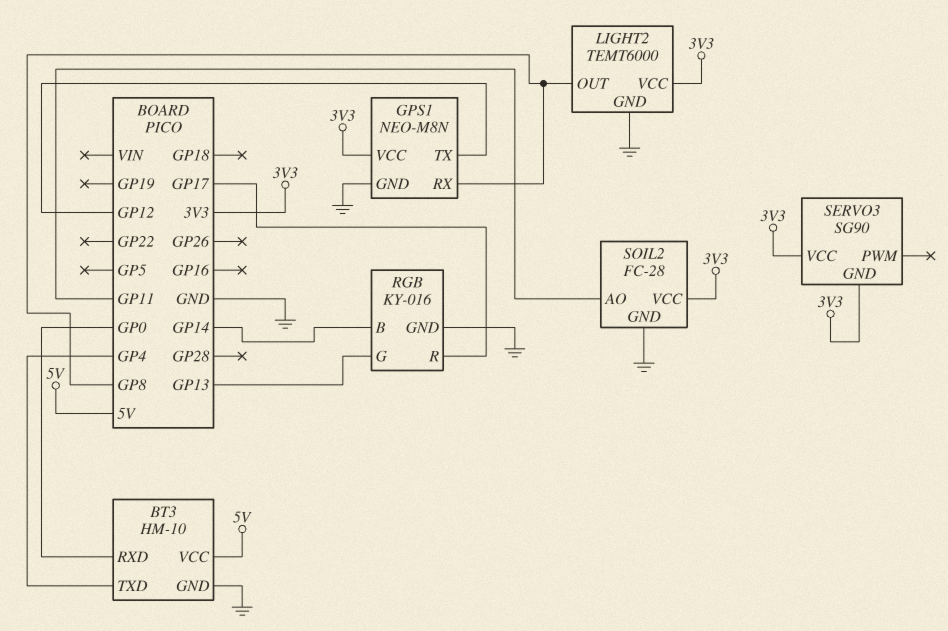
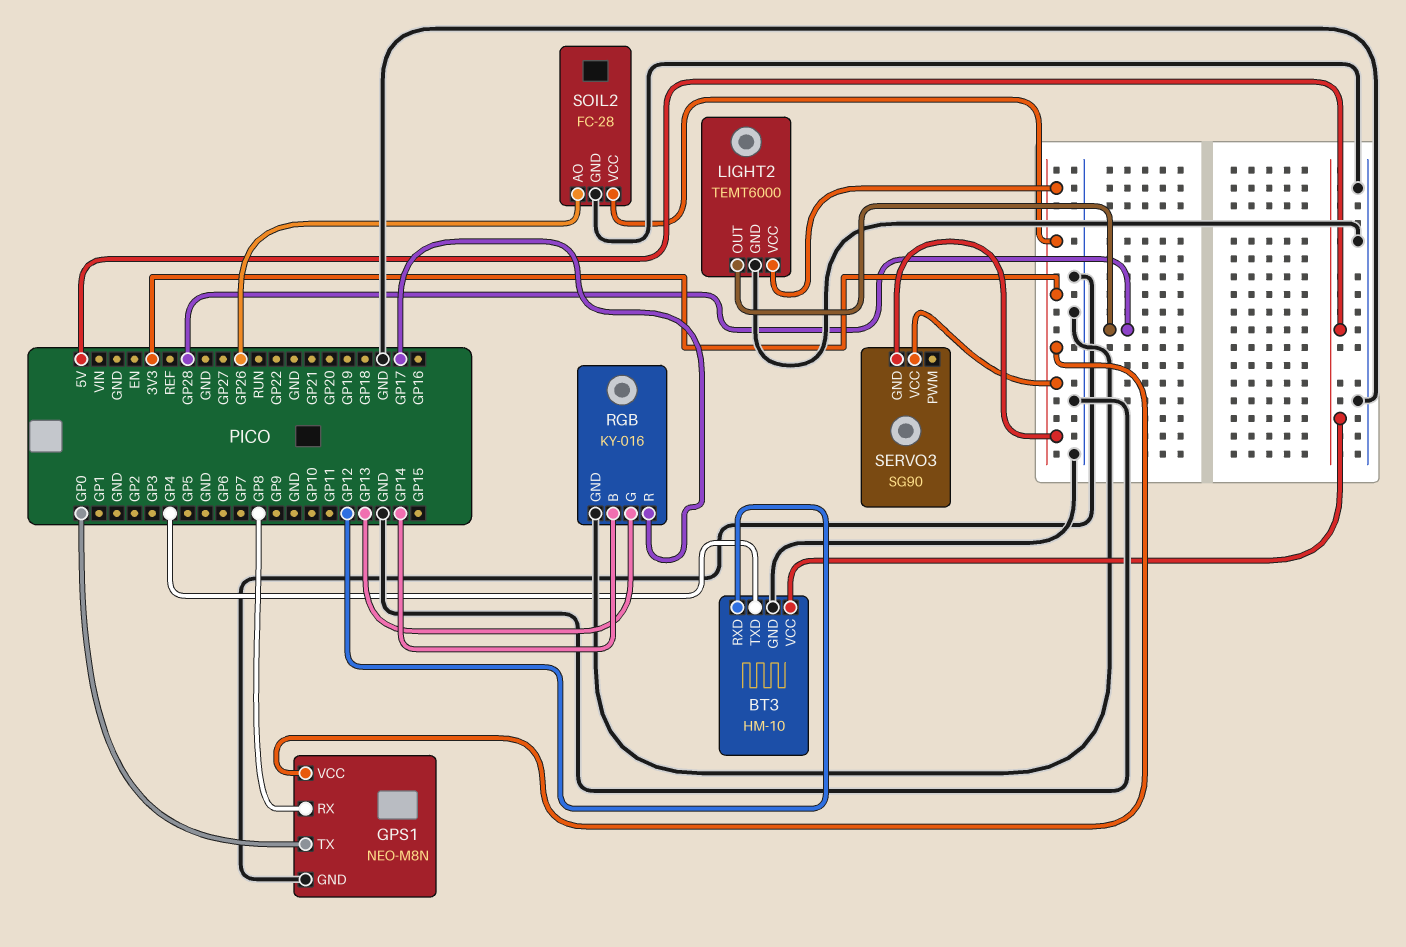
BT3 pin RXD: GP0 -> GP12
GPS1 pin TX: GP12 -> GP0
LIGHT2 pin OUT: GP8 -> GP28
SOIL2 pin AO: GP11 -> GP26

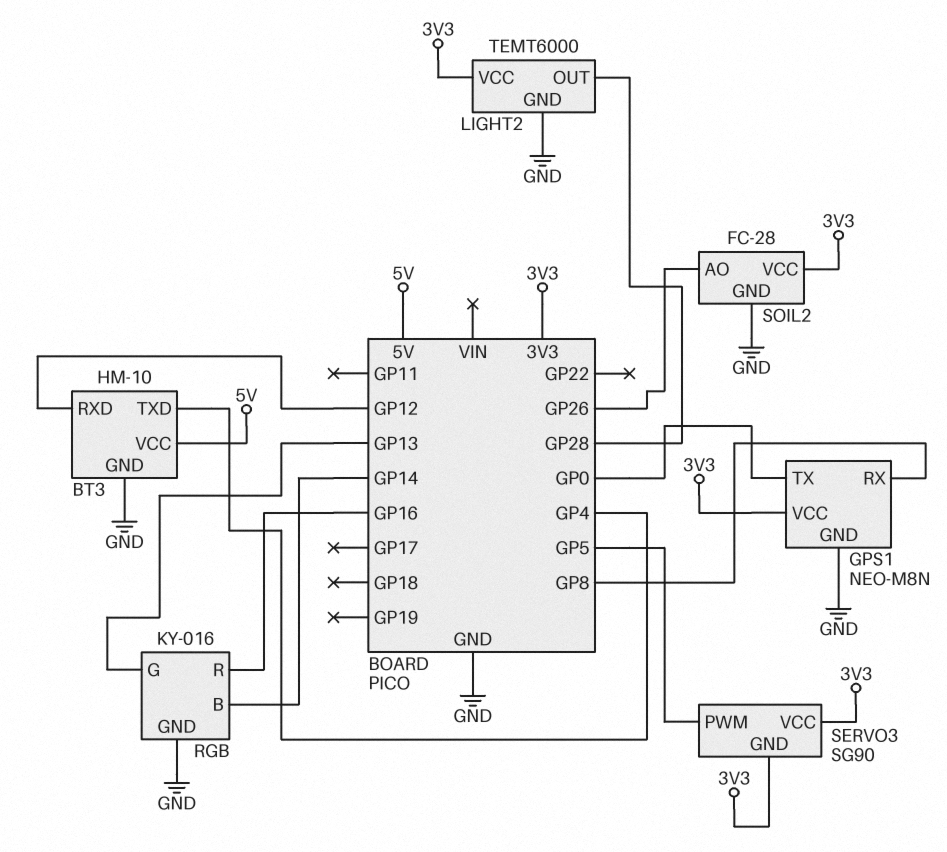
RGB pin R: GP17 -> GP16
SERVO3 pin PWM: none -> GP5

